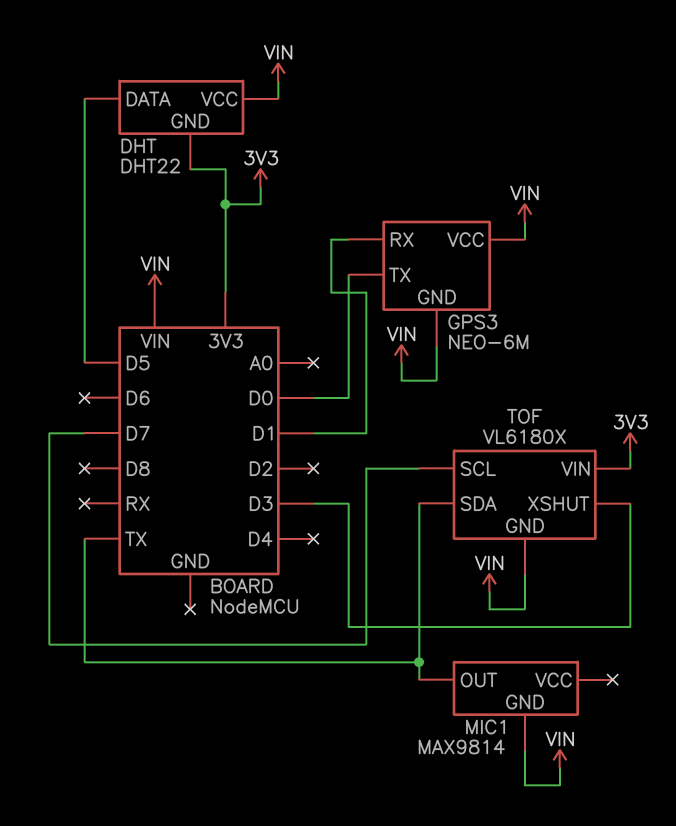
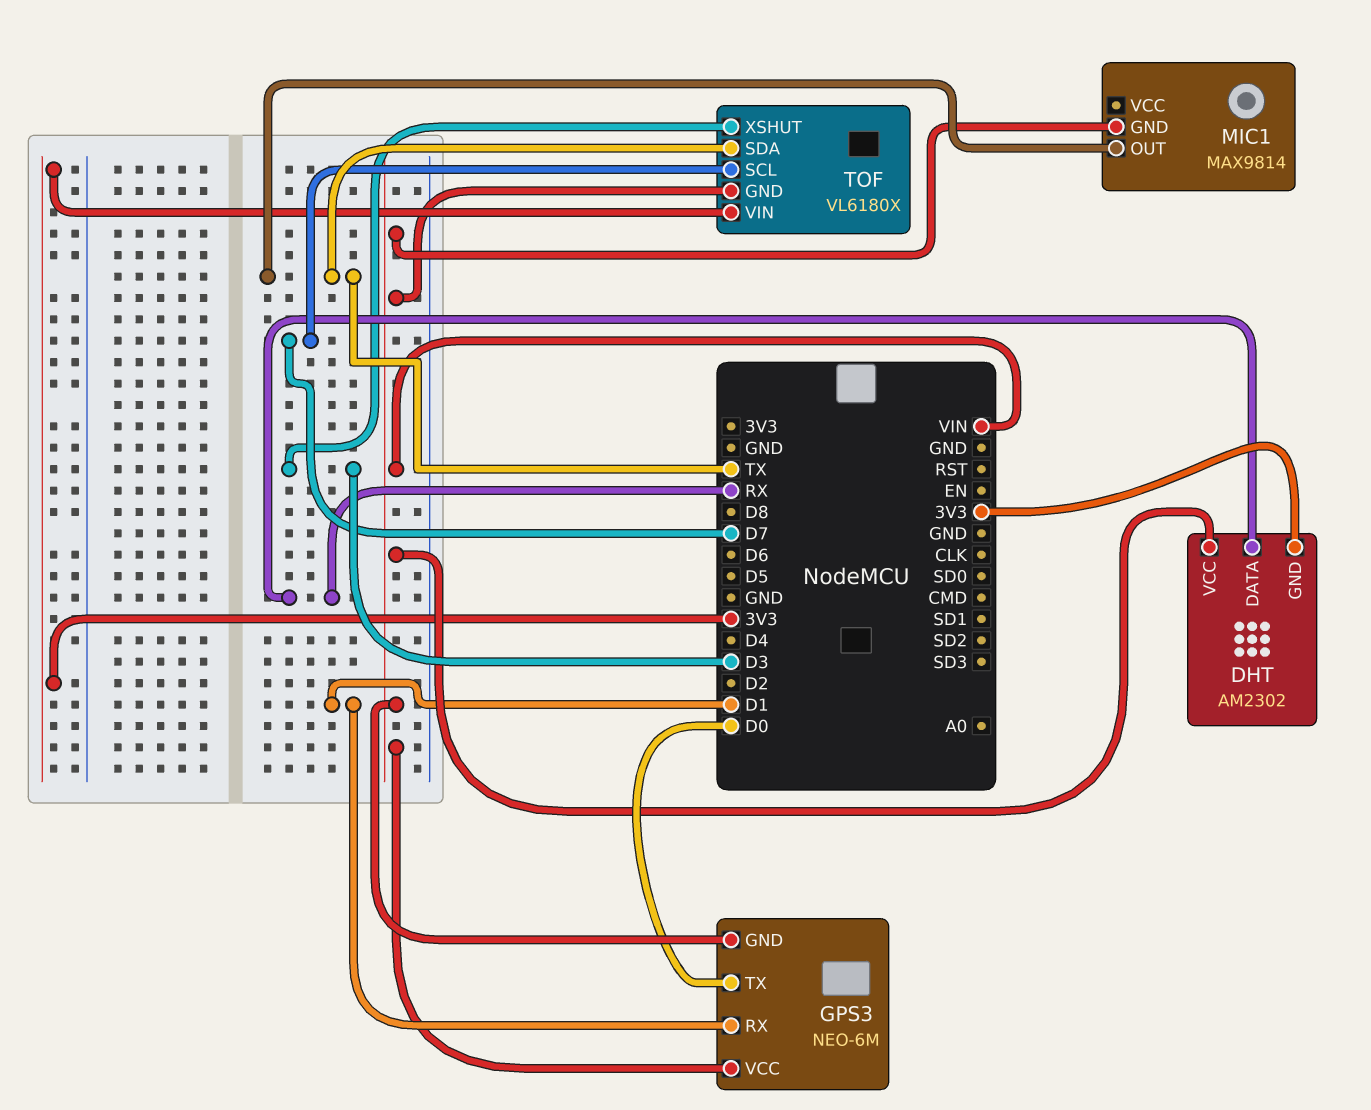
DHT: DHT22 -> AM2302
DHT pin DATA: D5 -> RX

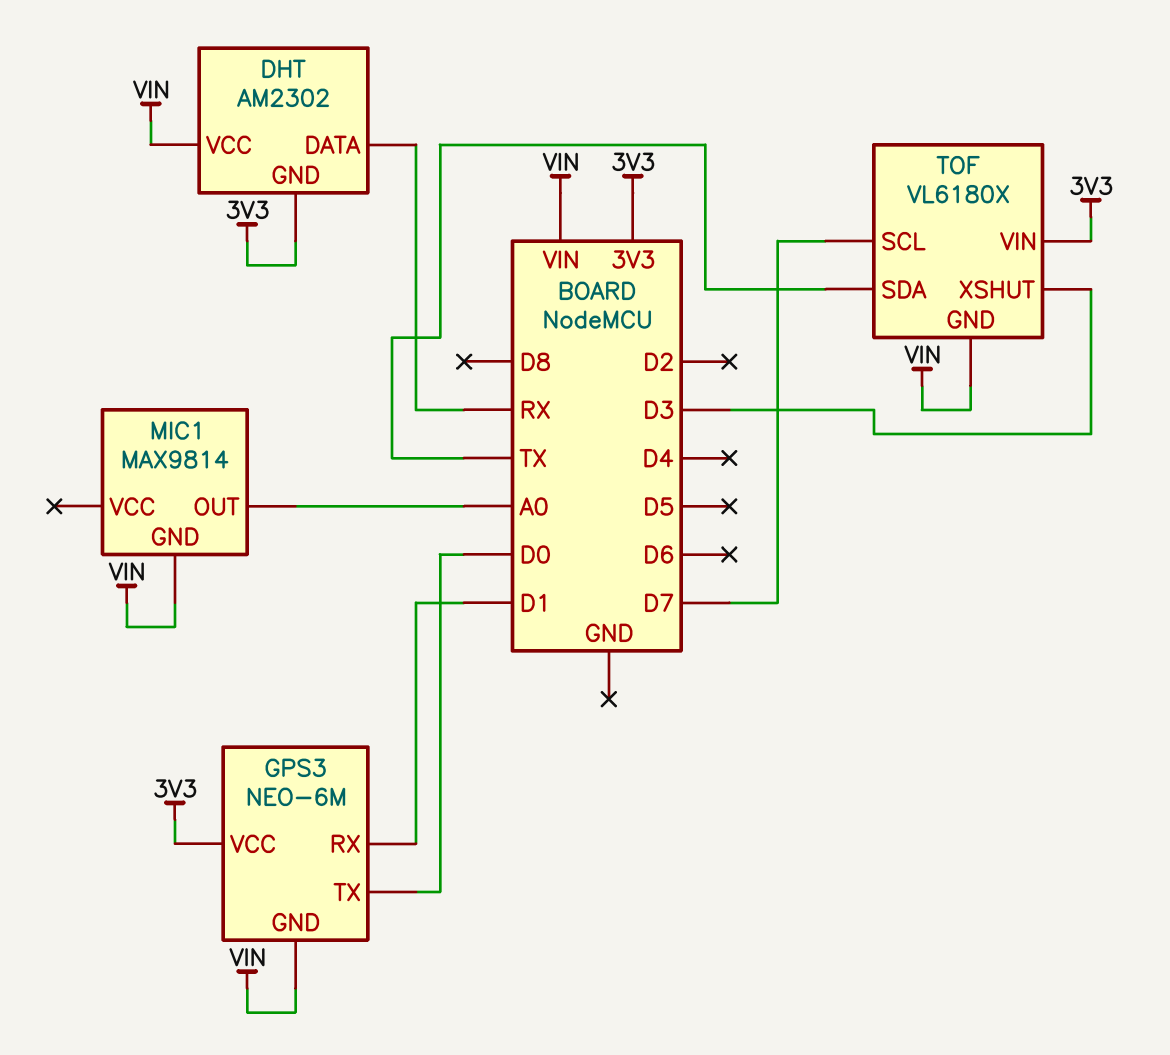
GPS3 pin VCC: VIN -> 3V3
MIC1 pin OUT: TX -> A0

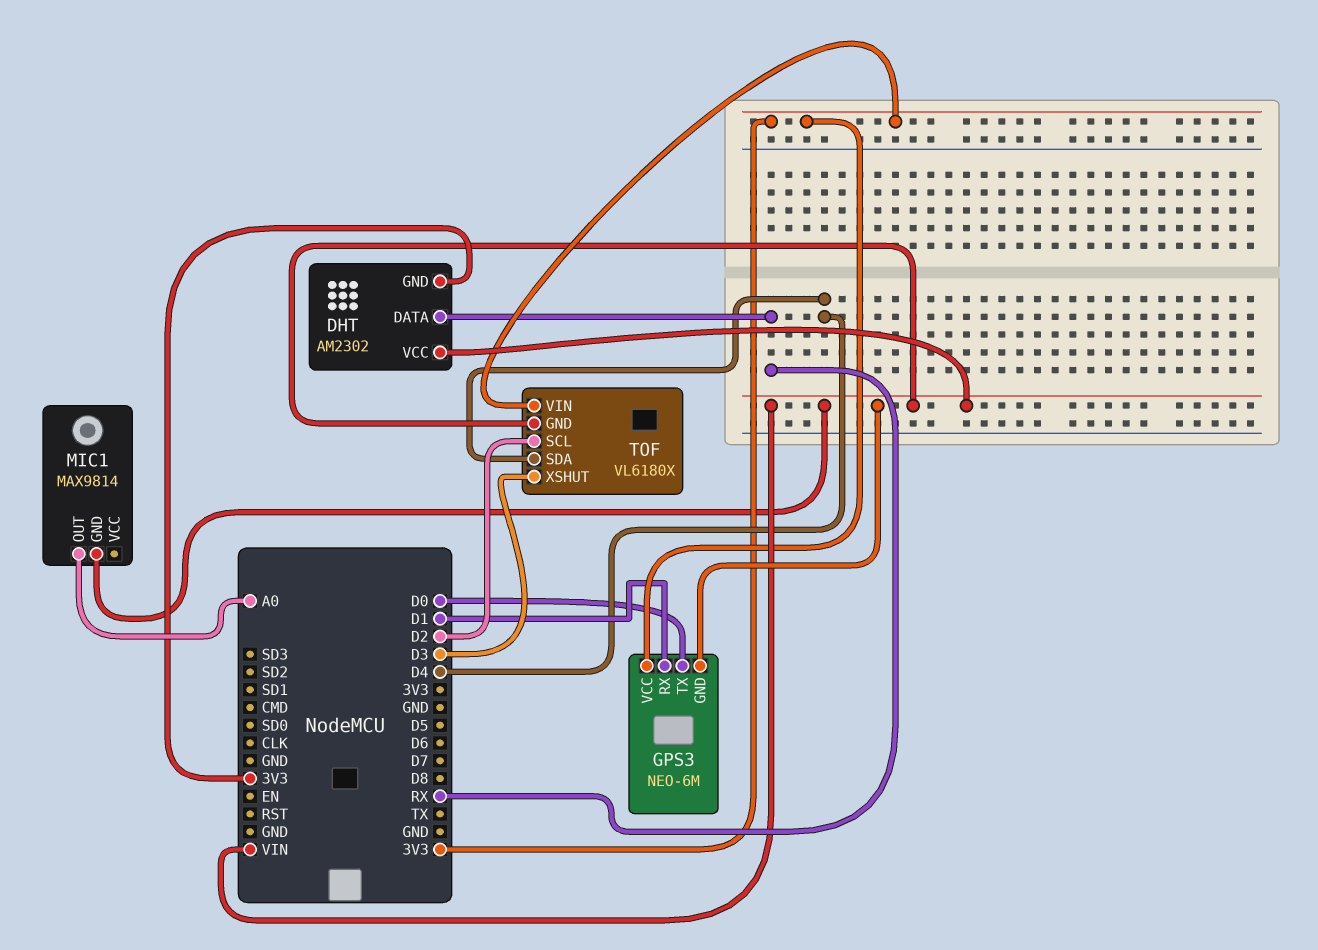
TOF pin SCL: D7 -> D2
TOF pin SDA: TX -> D4

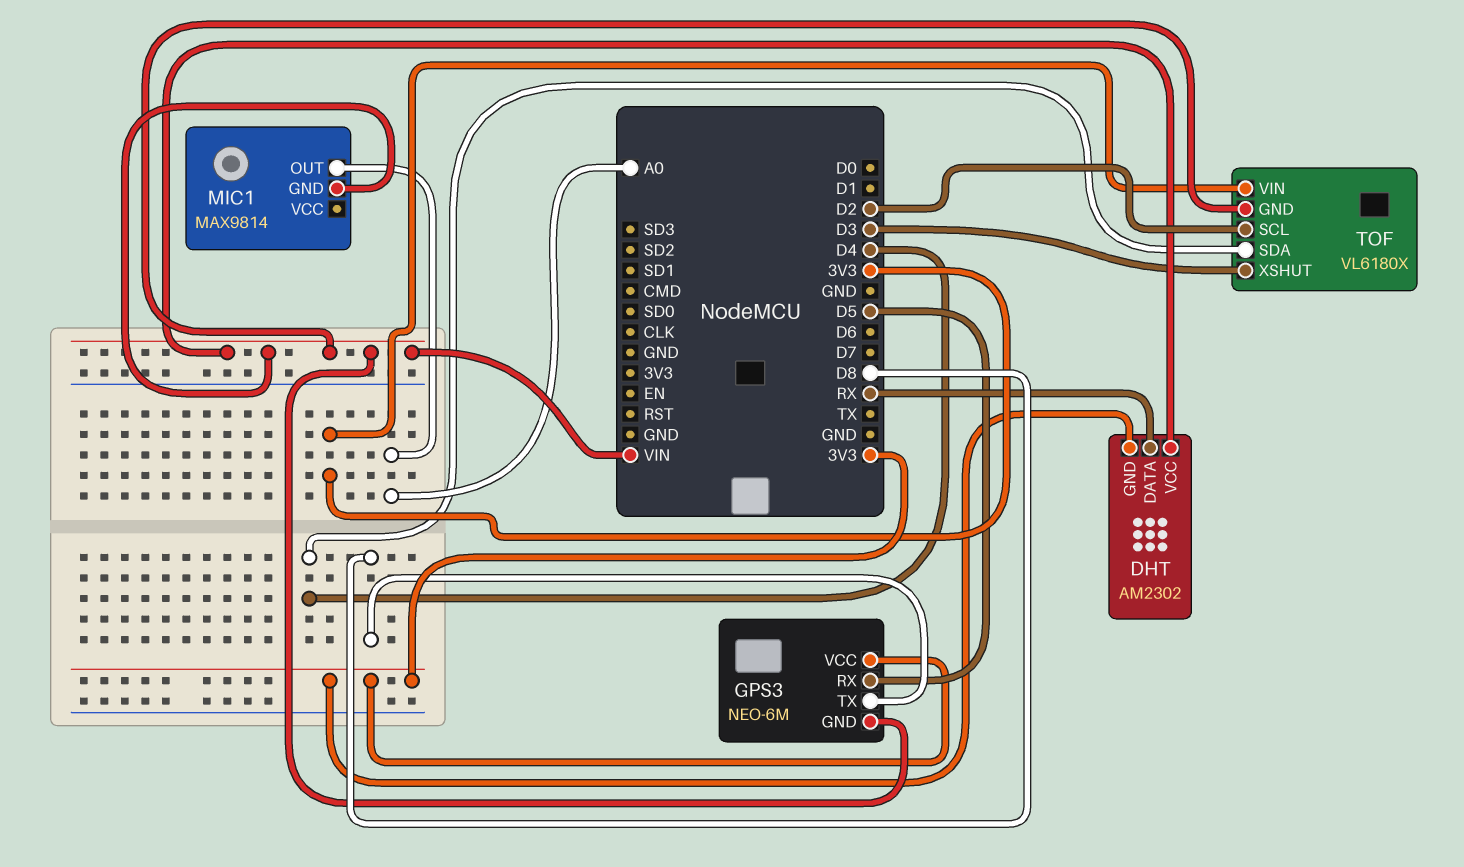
GPS3 pin RX: D1 -> D5
GPS3 pin TX: D0 -> D8

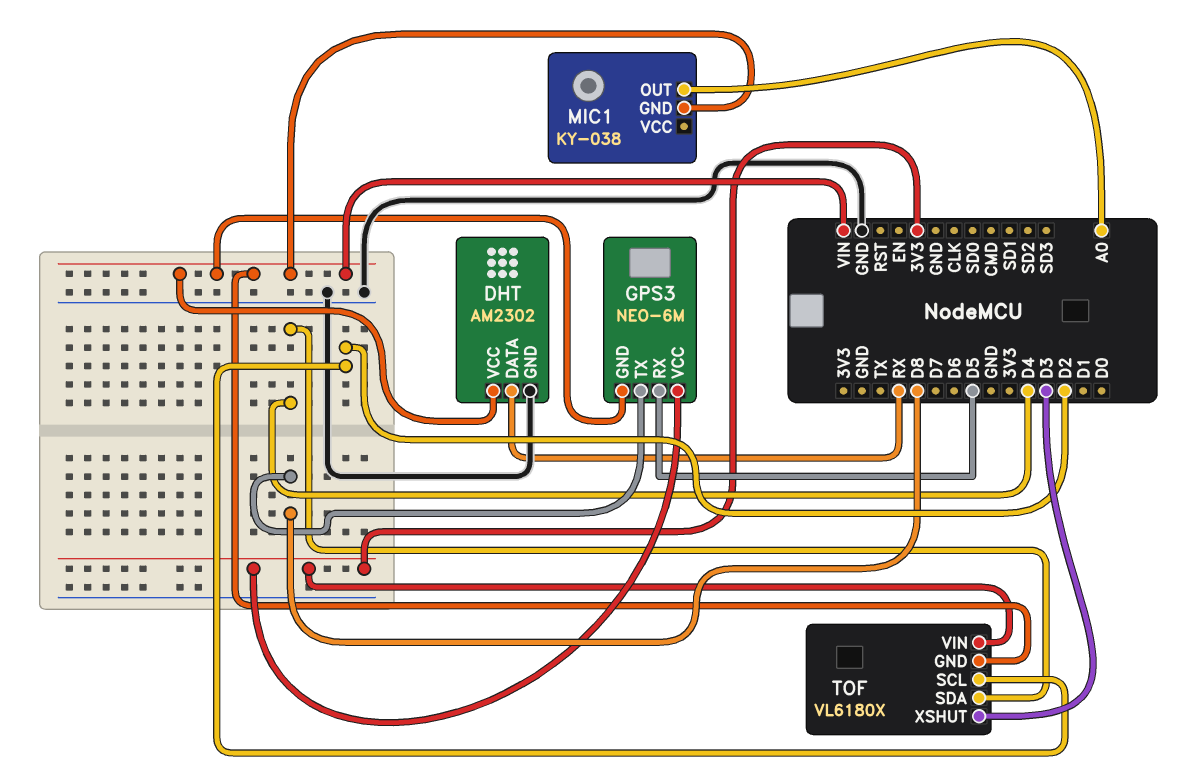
DHT pin GND: 3V3 -> GND
MIC1: MAX9814 -> KY-038

